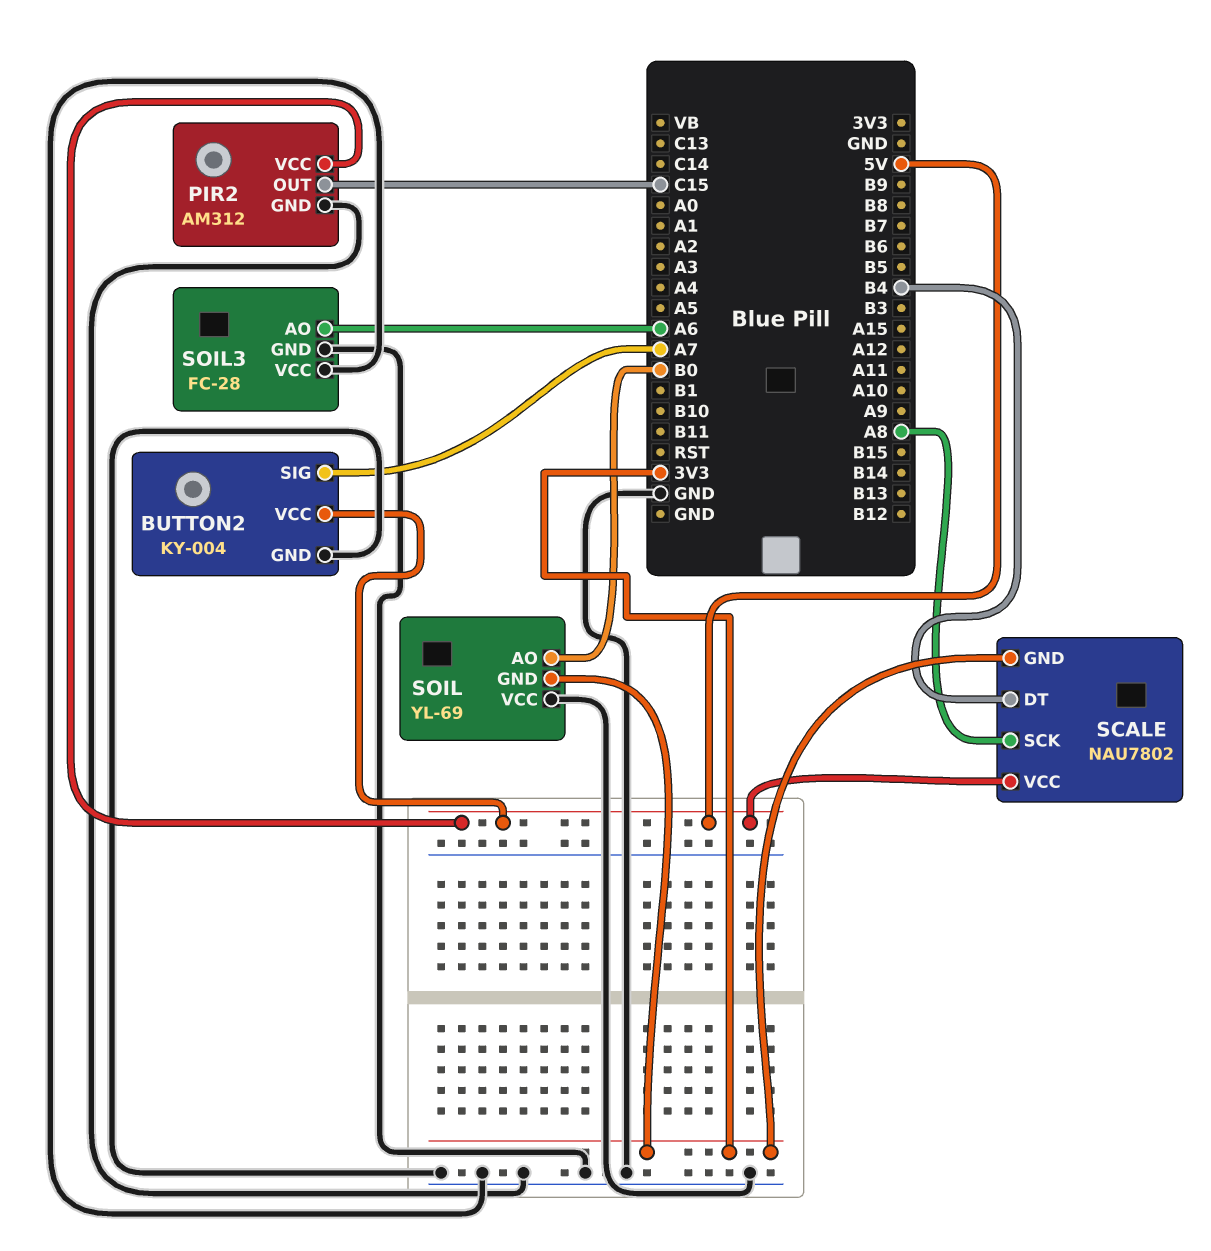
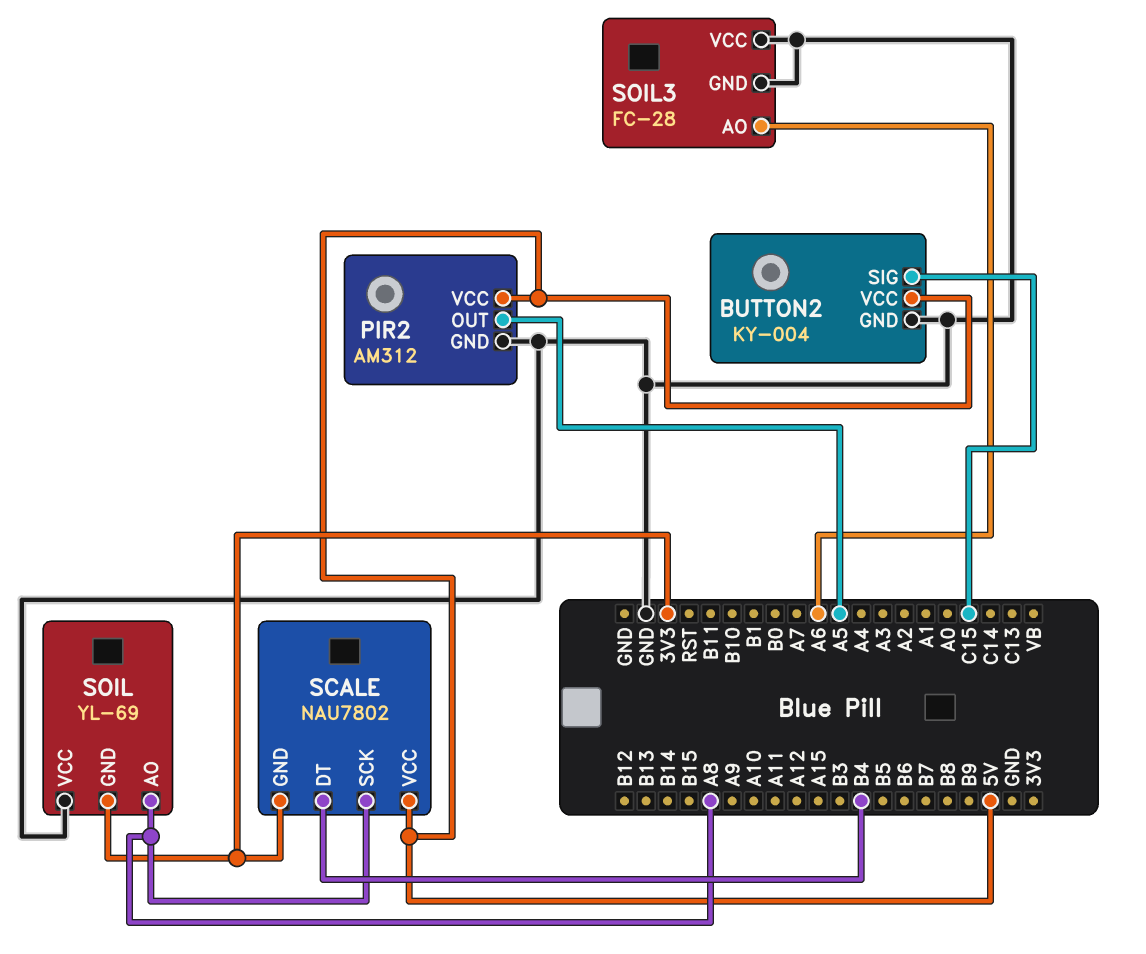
BUTTON2 pin SIG: A7 -> C15
PIR2 pin OUT: C15 -> A5
SOIL pin AO: B0 -> A8

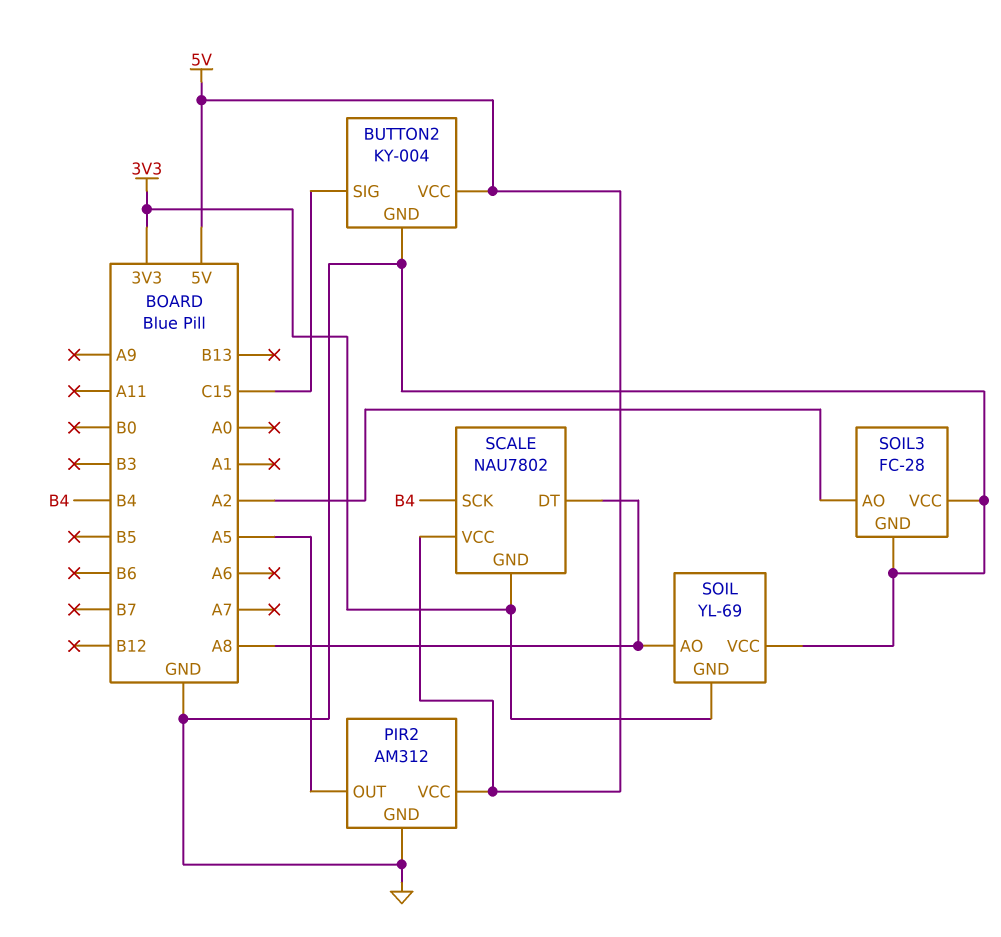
SCALE pin DT: B4 -> A8
SCALE pin SCK: A8 -> B4
SOIL3 pin AO: A6 -> A2

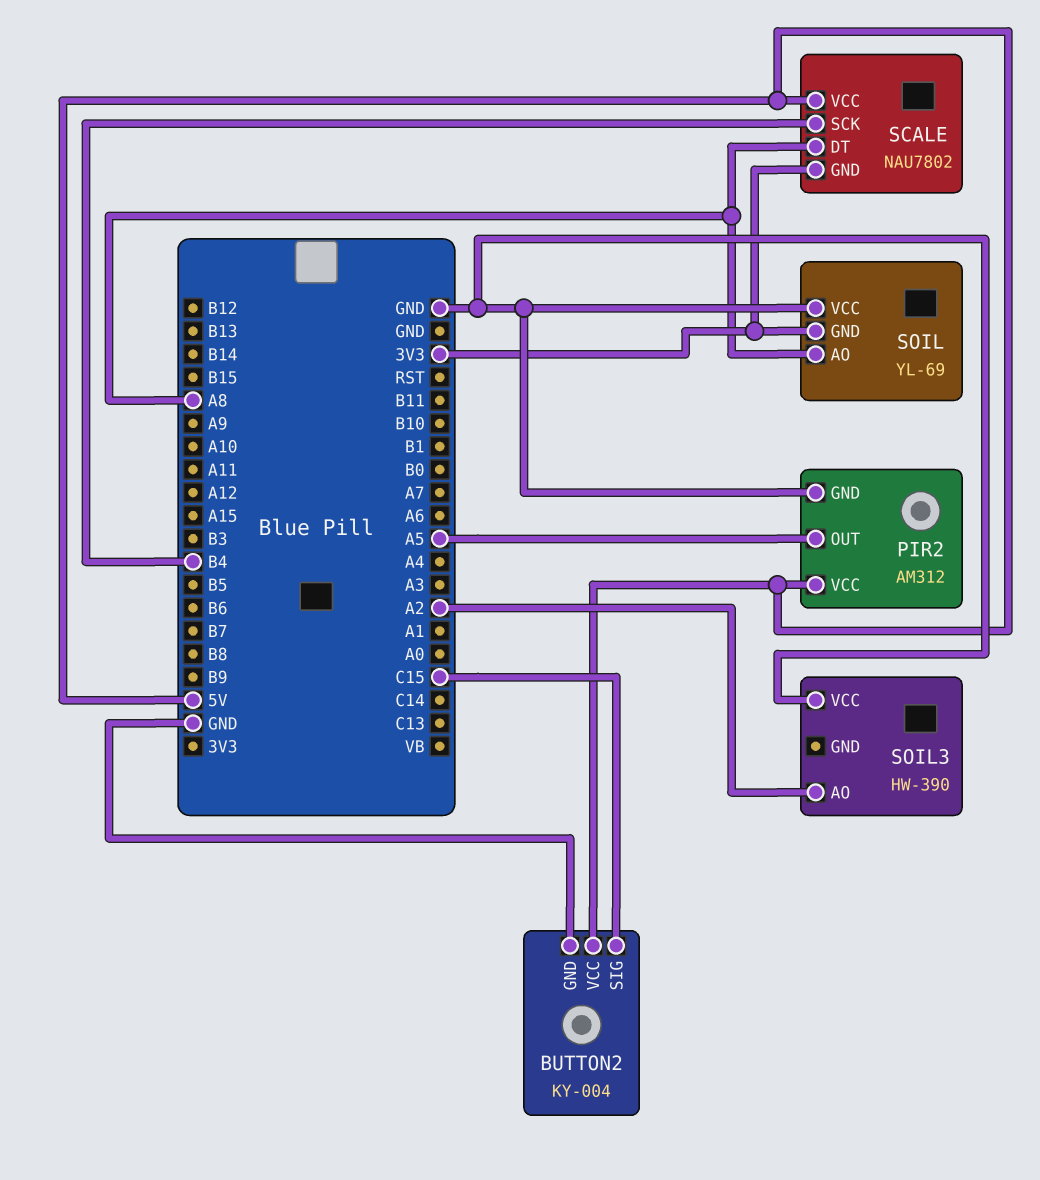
SOIL3: FC-28 -> HW-390
SOIL3 pin GND: GND -> none

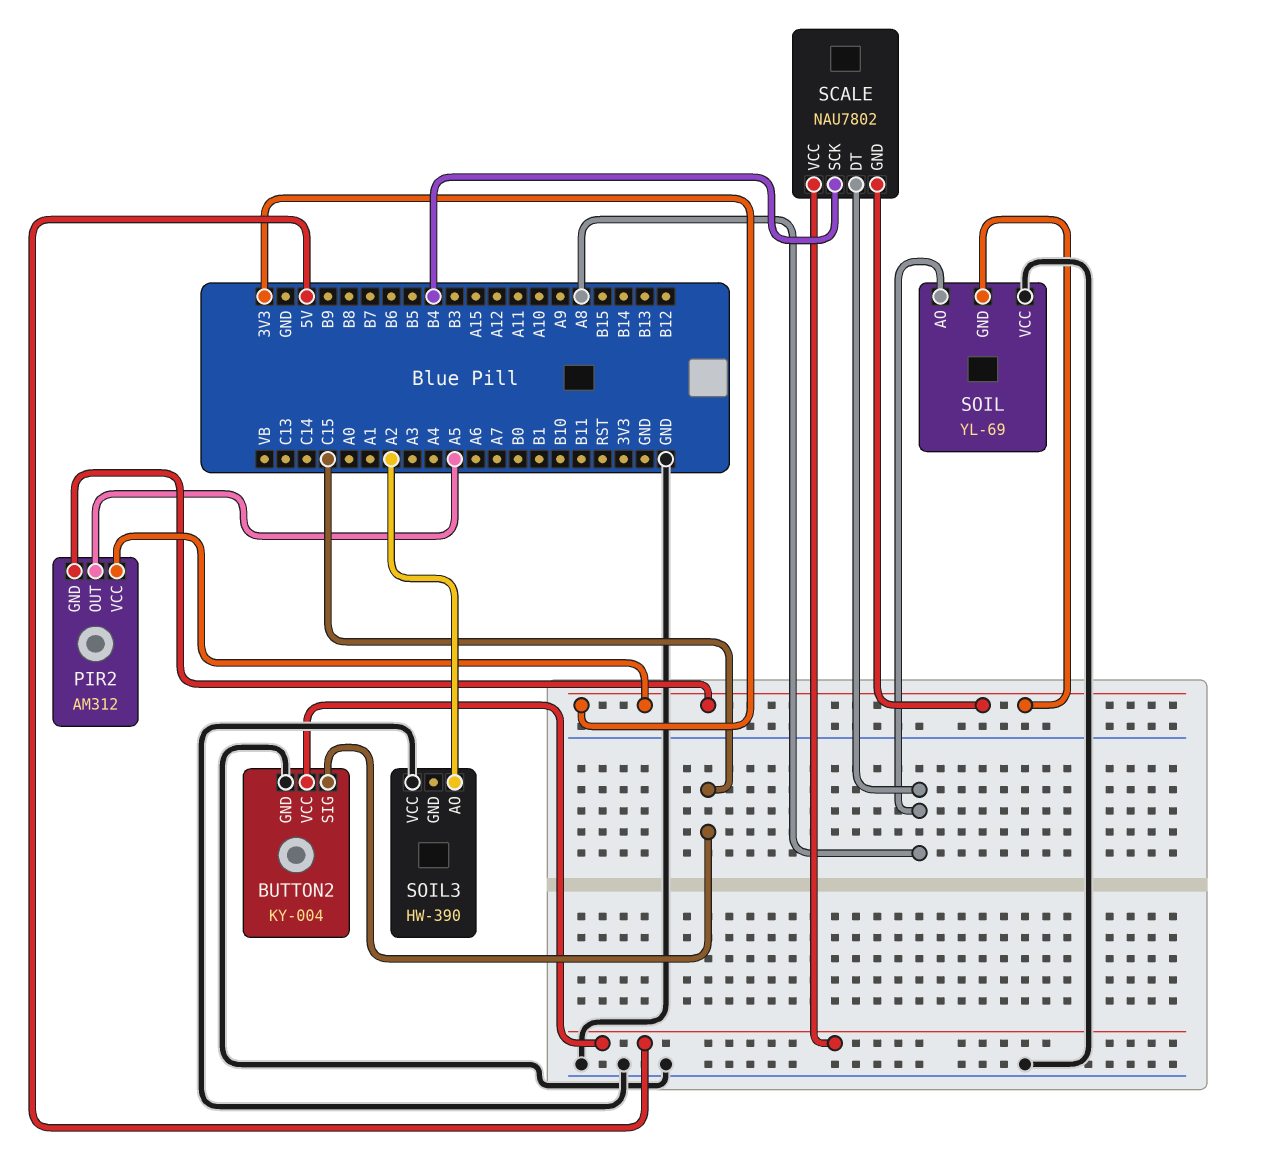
PIR2 pin GND: GND -> 3V3
PIR2 pin VCC: 5V -> 3V3

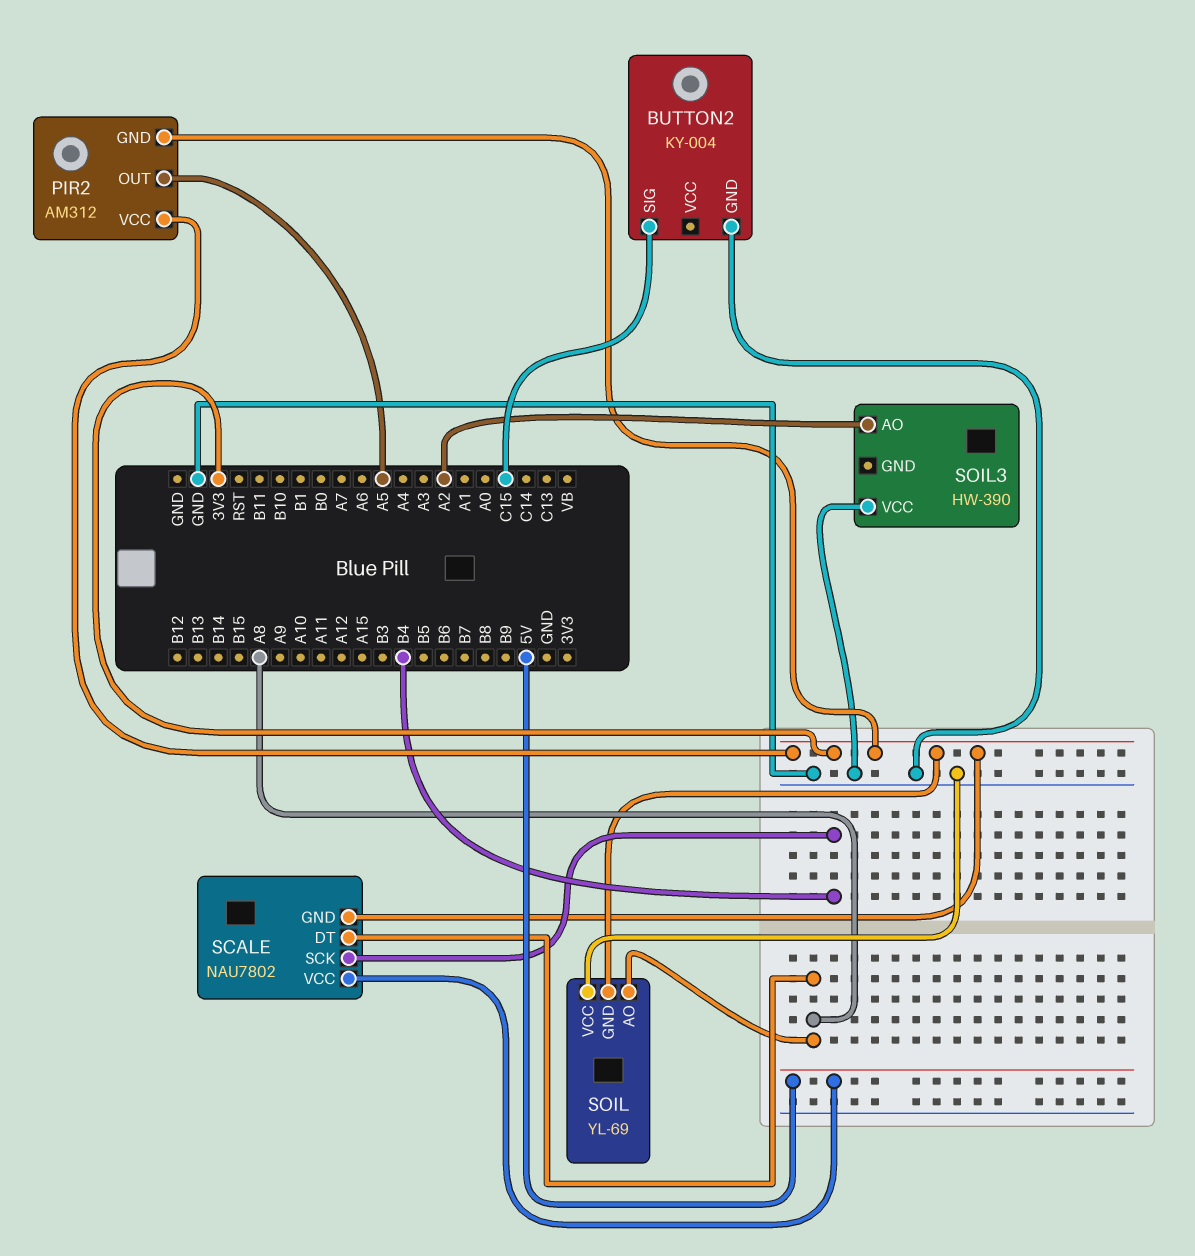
BUTTON2 pin VCC: 5V -> none

